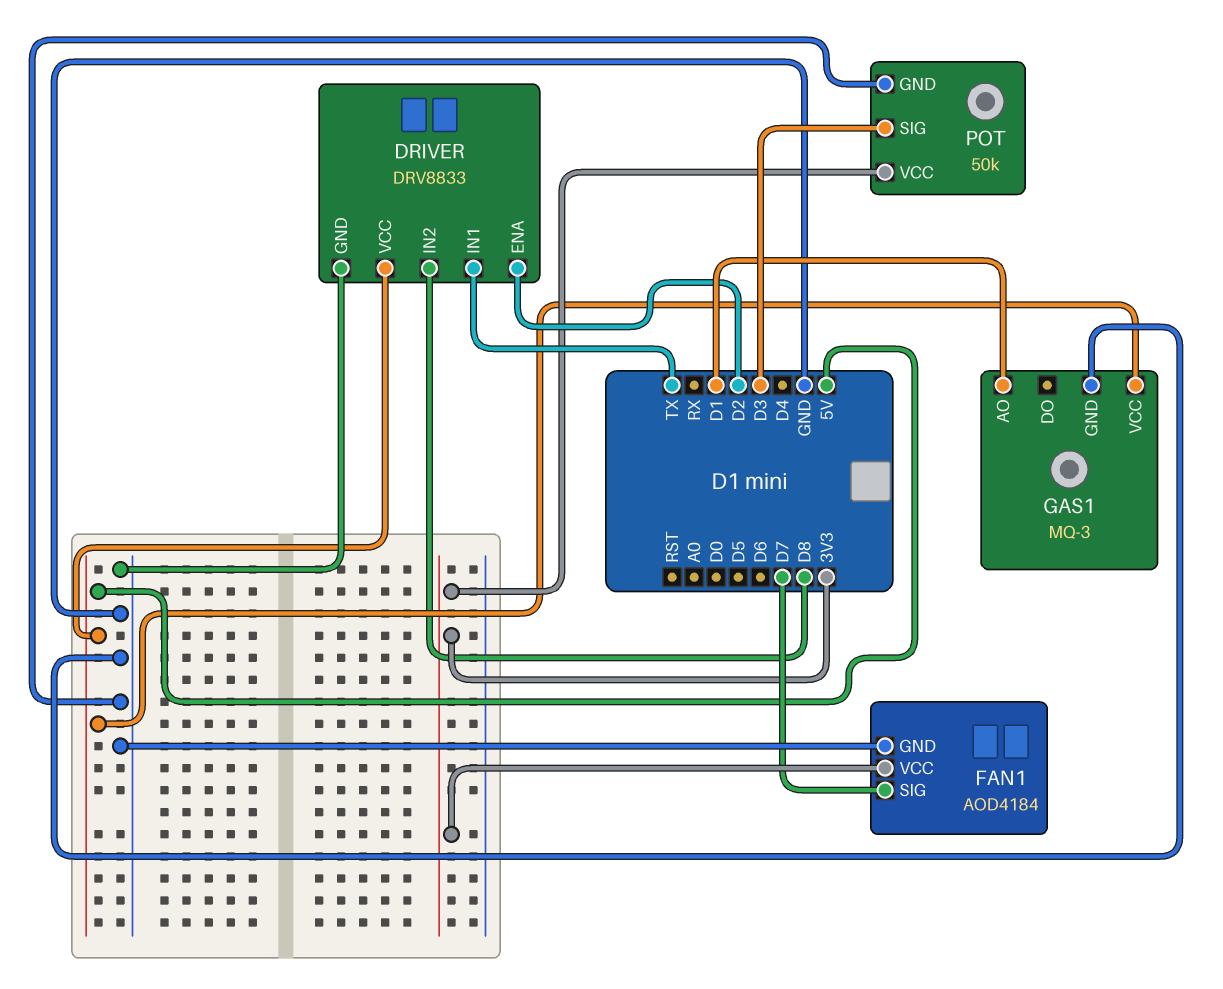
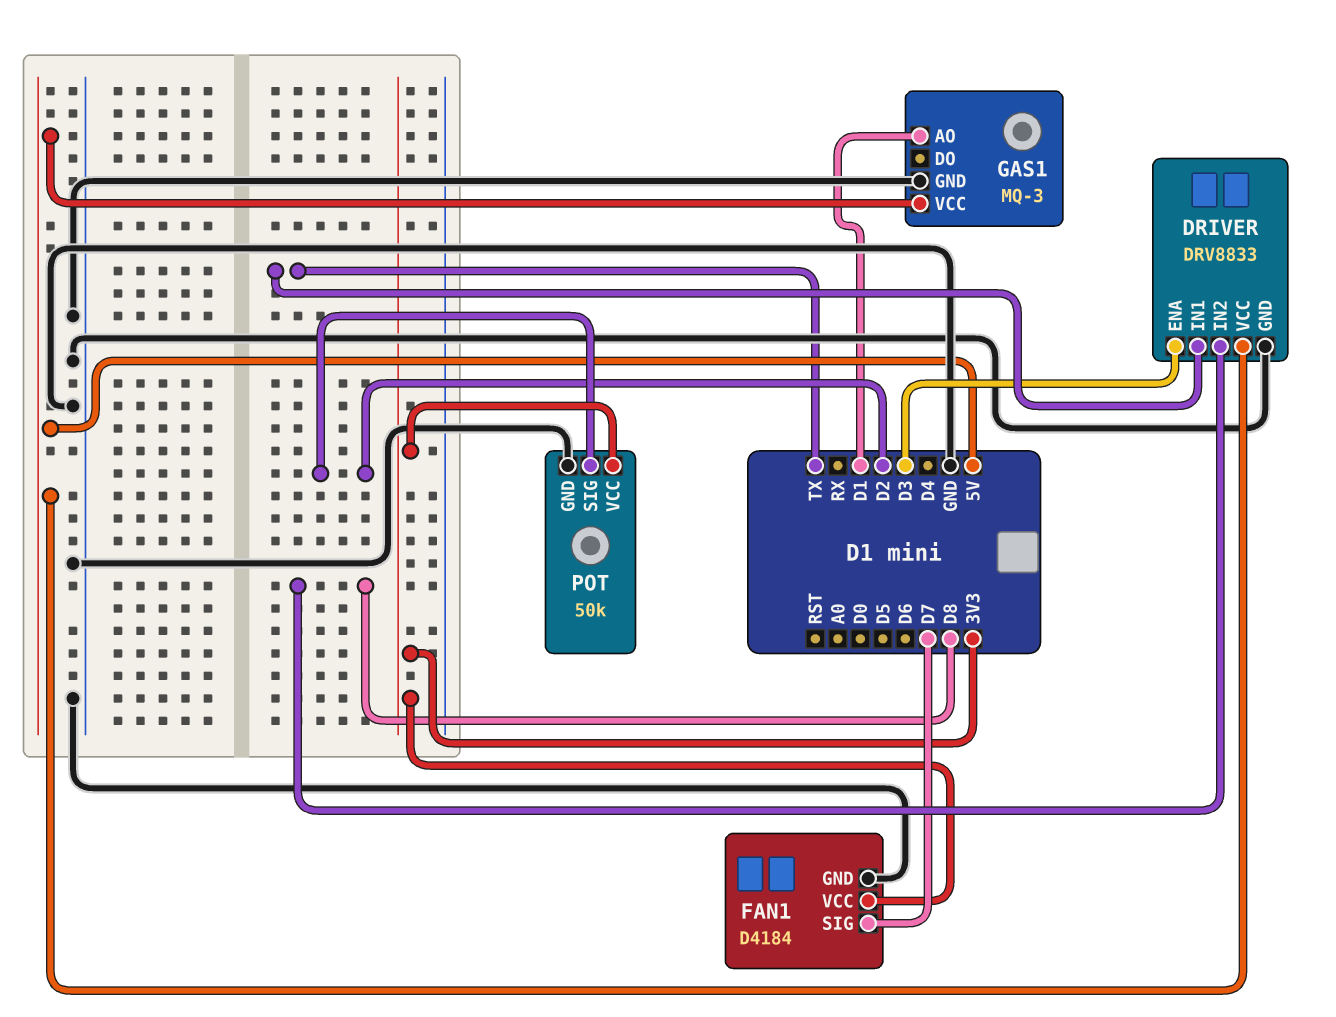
DRIVER pin ENA: D2 -> D3
FAN1: AOD4184 -> D4184
POT pin SIG: D3 -> D2

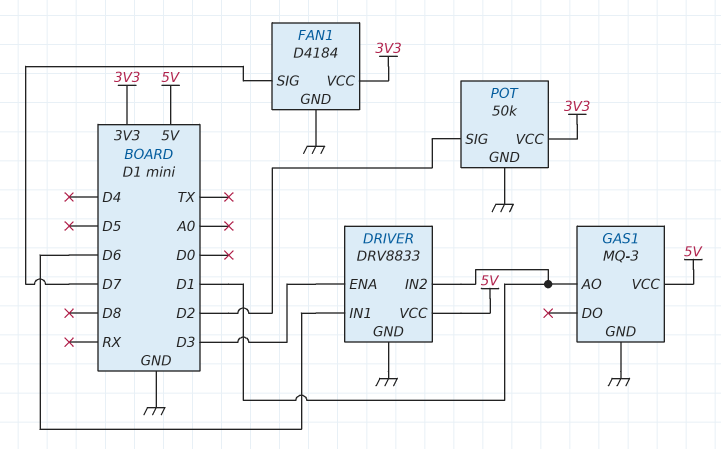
DRIVER pin IN1: TX -> D6
DRIVER pin IN2: D8 -> D1

